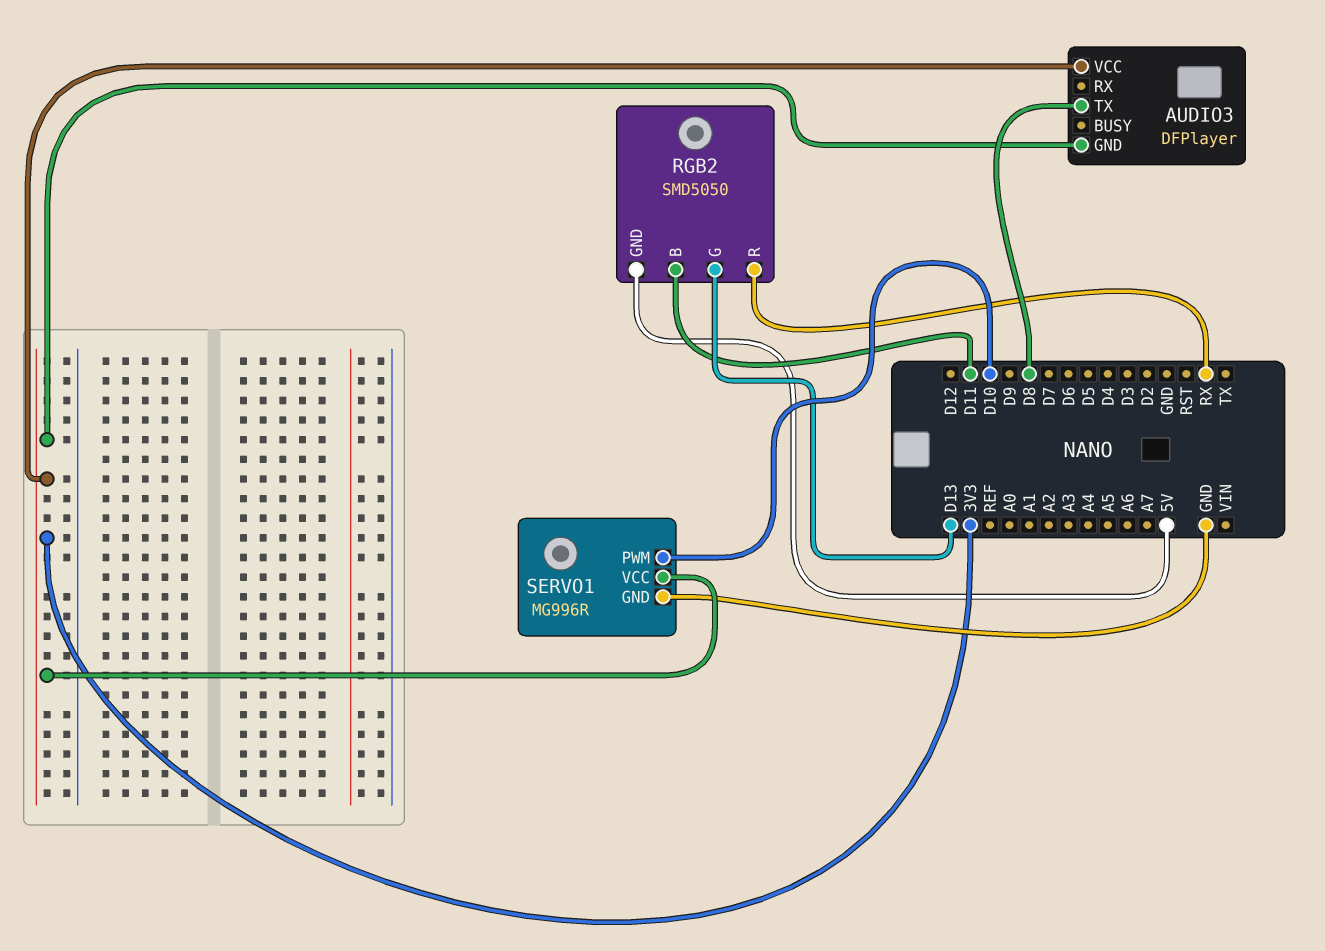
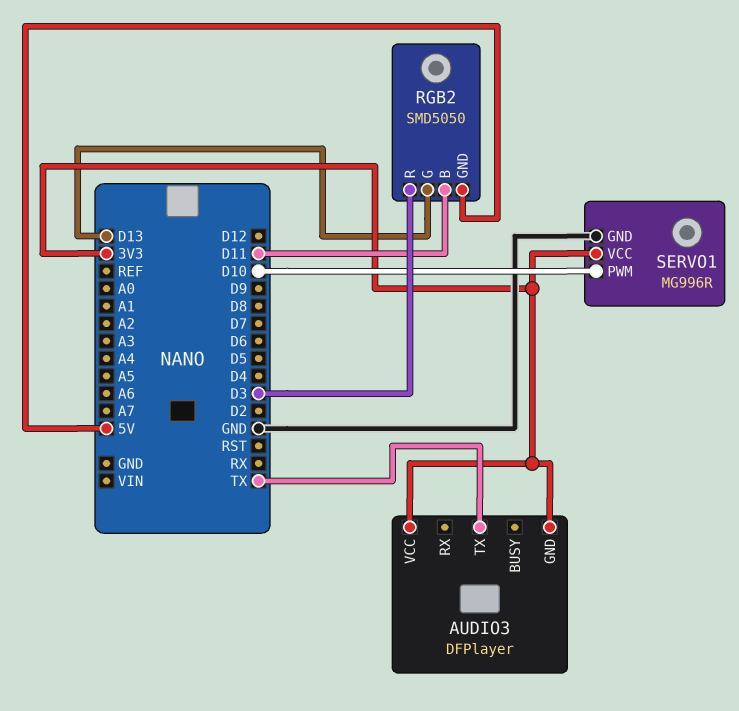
AUDIO3 pin TX: D8 -> TX
RGB2 pin R: RX -> D3

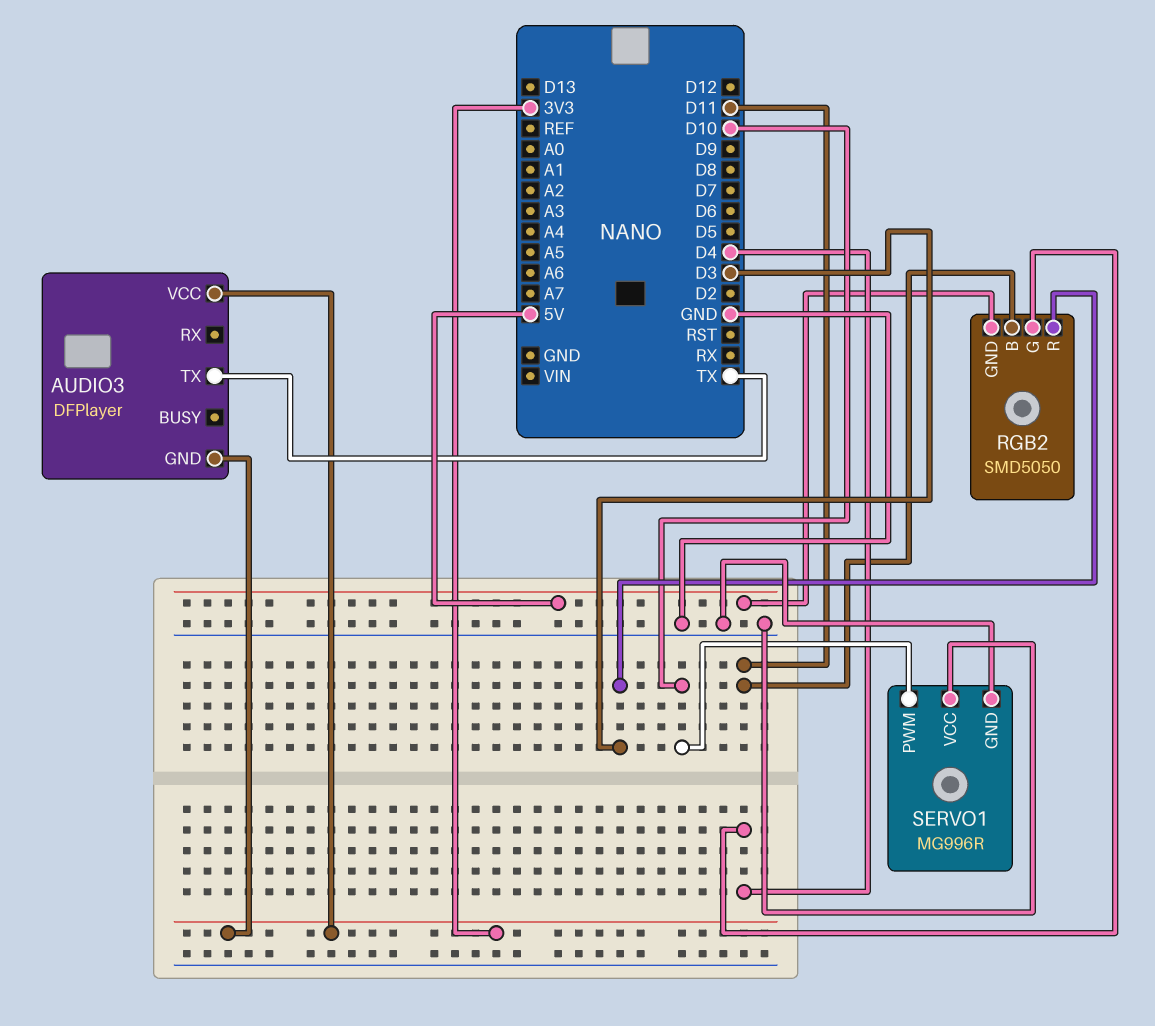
RGB2 pin G: D13 -> D4
SERVO1 pin VCC: 3V3 -> GND

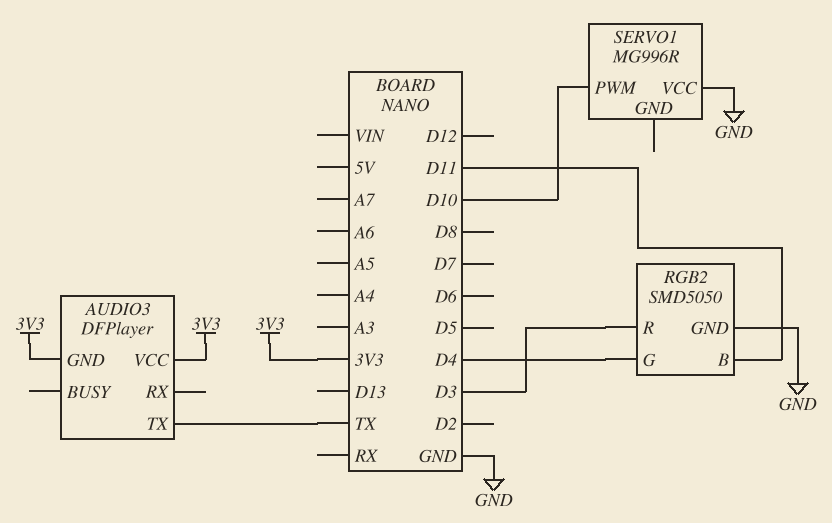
RGB2 pin GND: 5V -> GND
SERVO1 pin GND: GND -> none

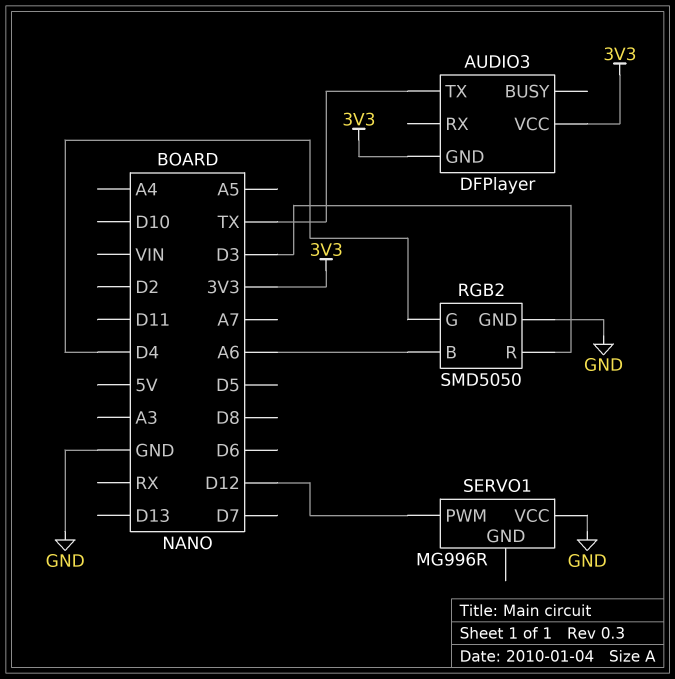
RGB2 pin B: D11 -> A6
SERVO1 pin PWM: D10 -> D12

